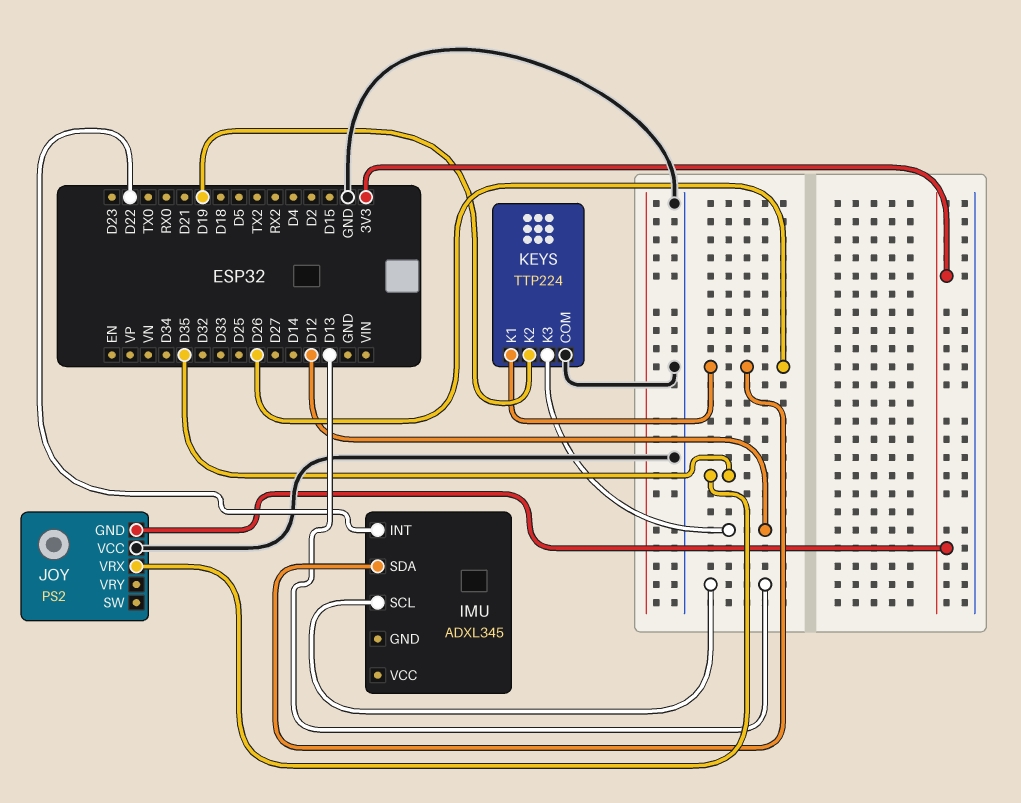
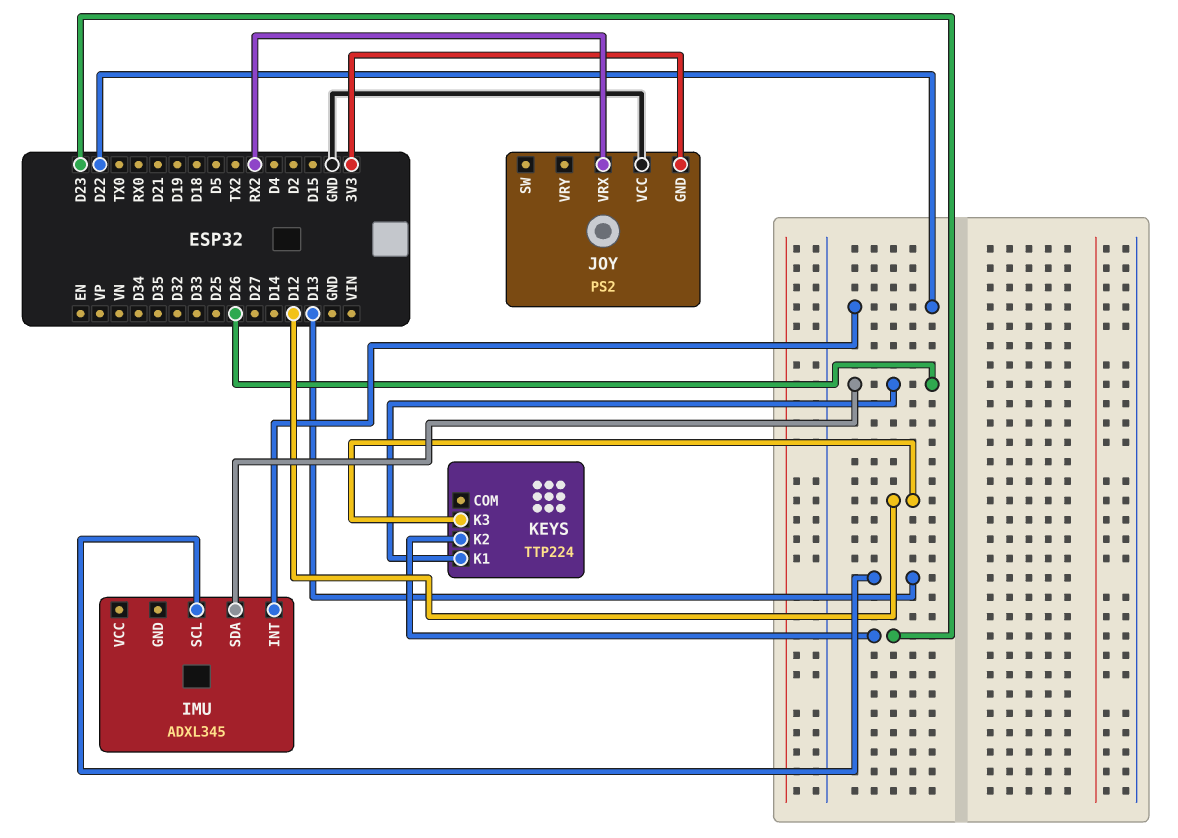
JOY pin VRX: D35 -> RX2
KEYS pin COM: GND -> none
KEYS pin K2: D19 -> D23

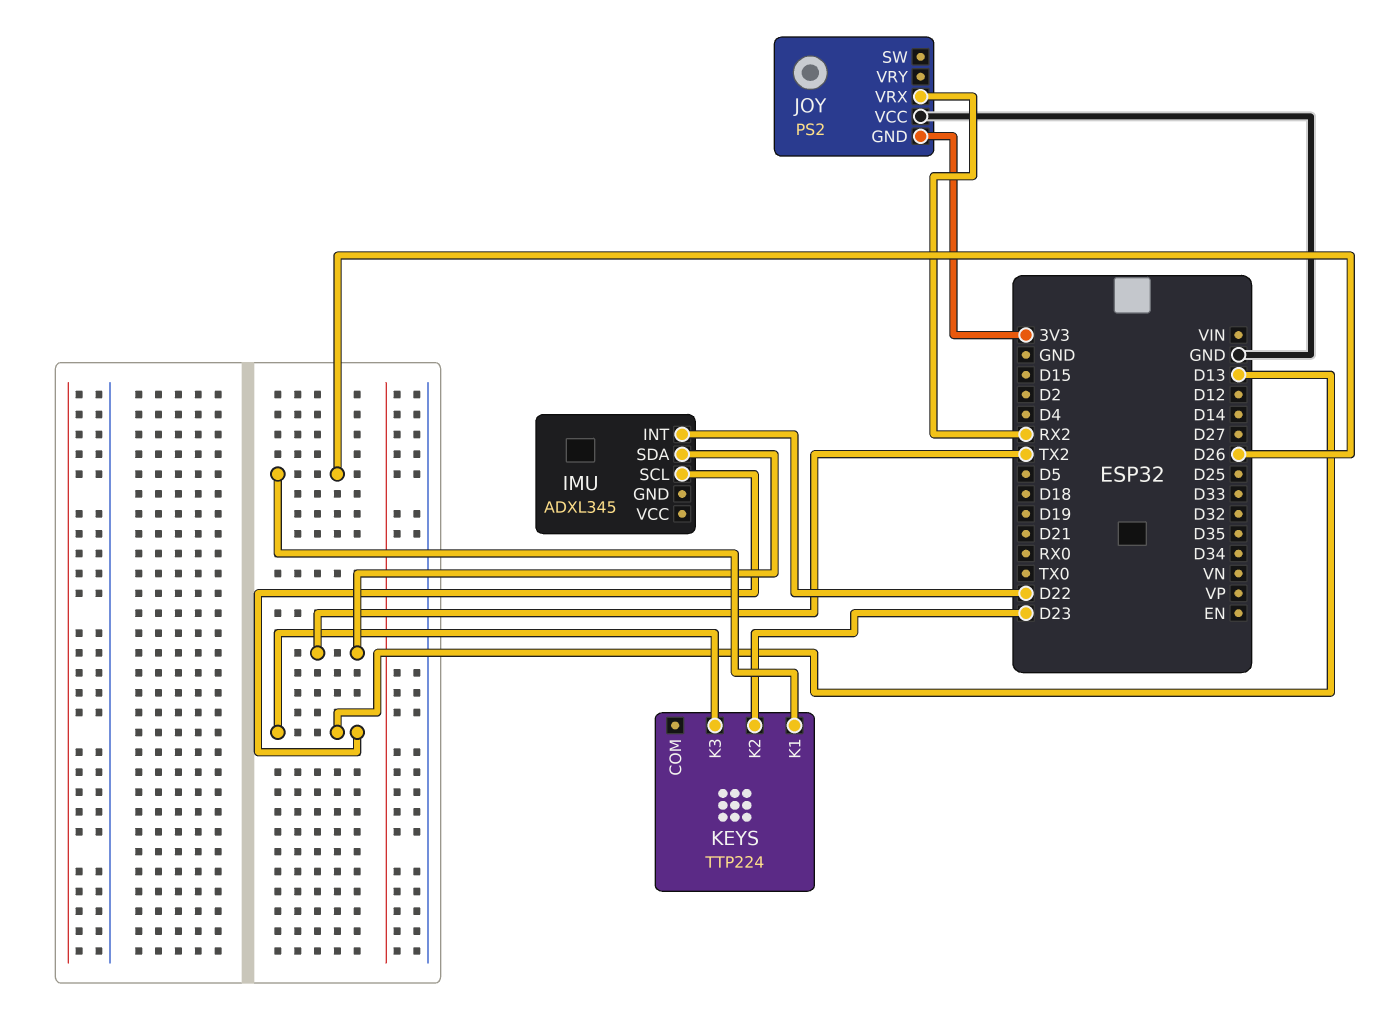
IMU pin SDA: D26 -> TX2
KEYS pin K3: D12 -> D13

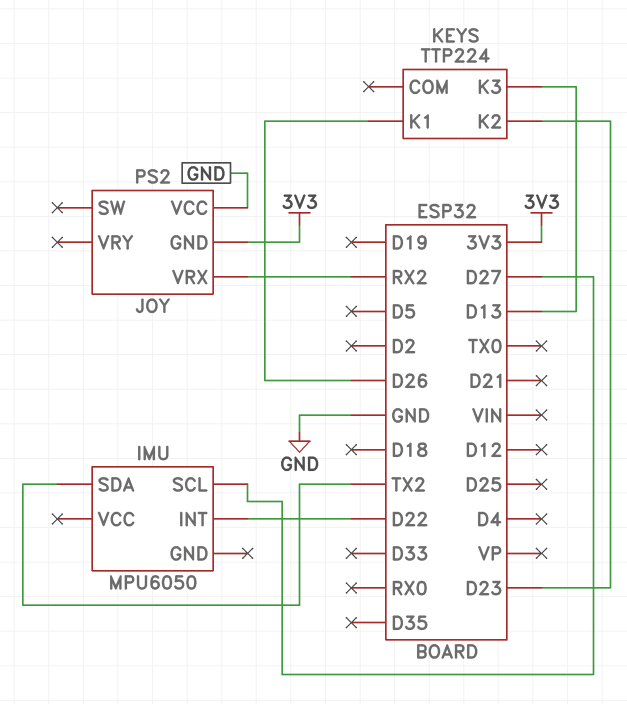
IMU: ADXL345 -> MPU6050
IMU pin SCL: D13 -> D27

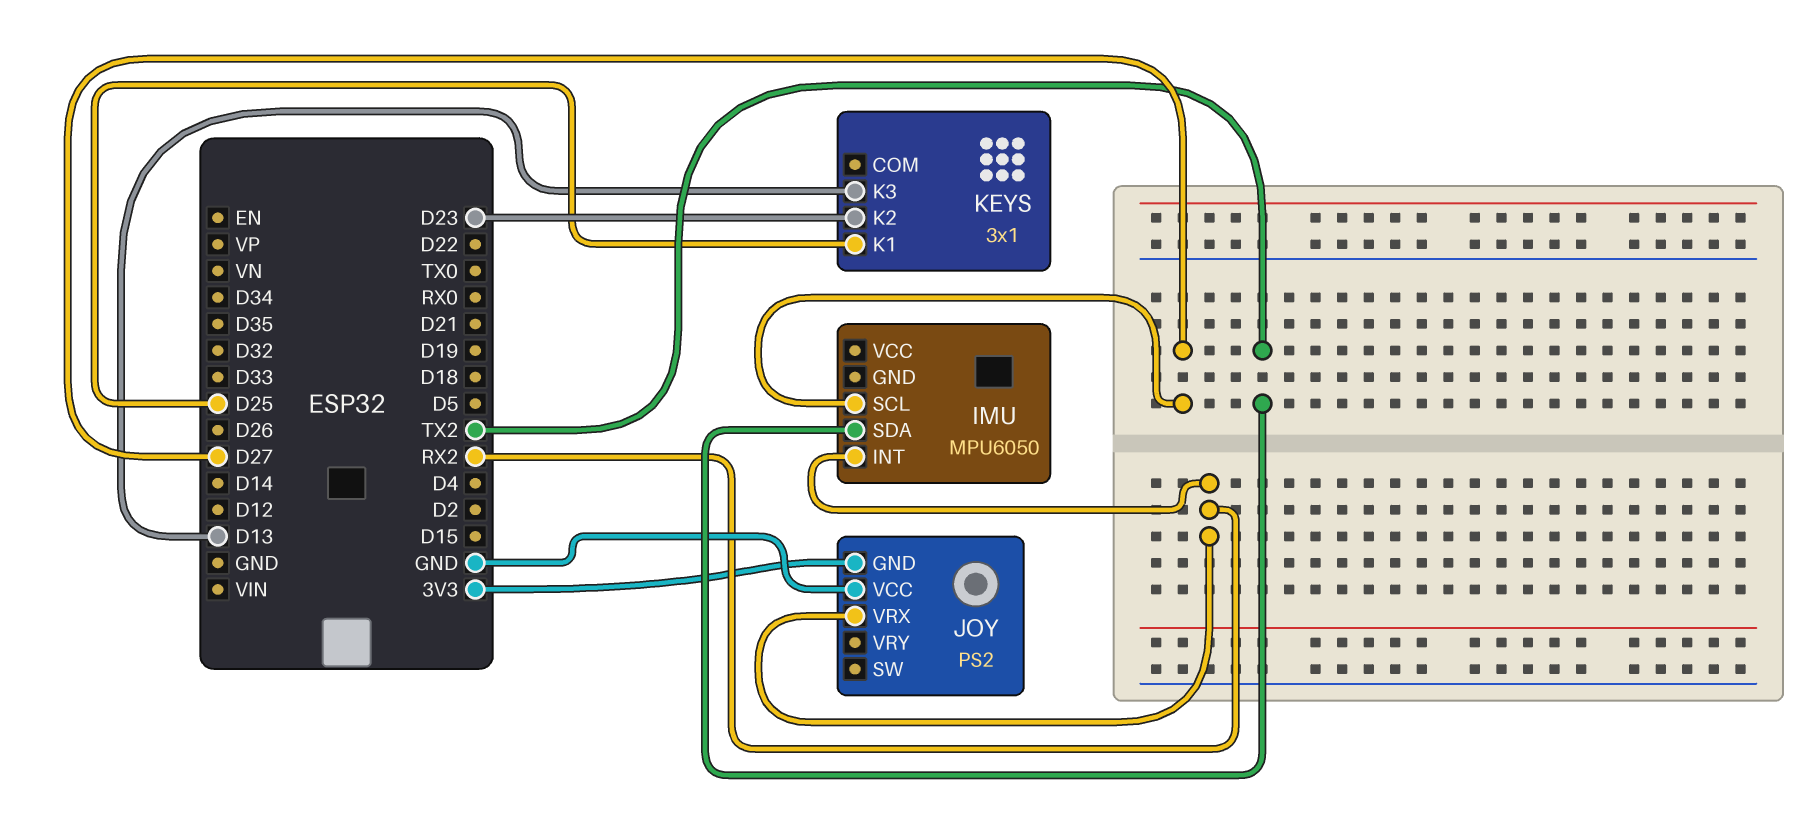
IMU pin INT: D22 -> RX2
KEYS: TTP224 -> 3x1
KEYS pin K1: D26 -> D25

